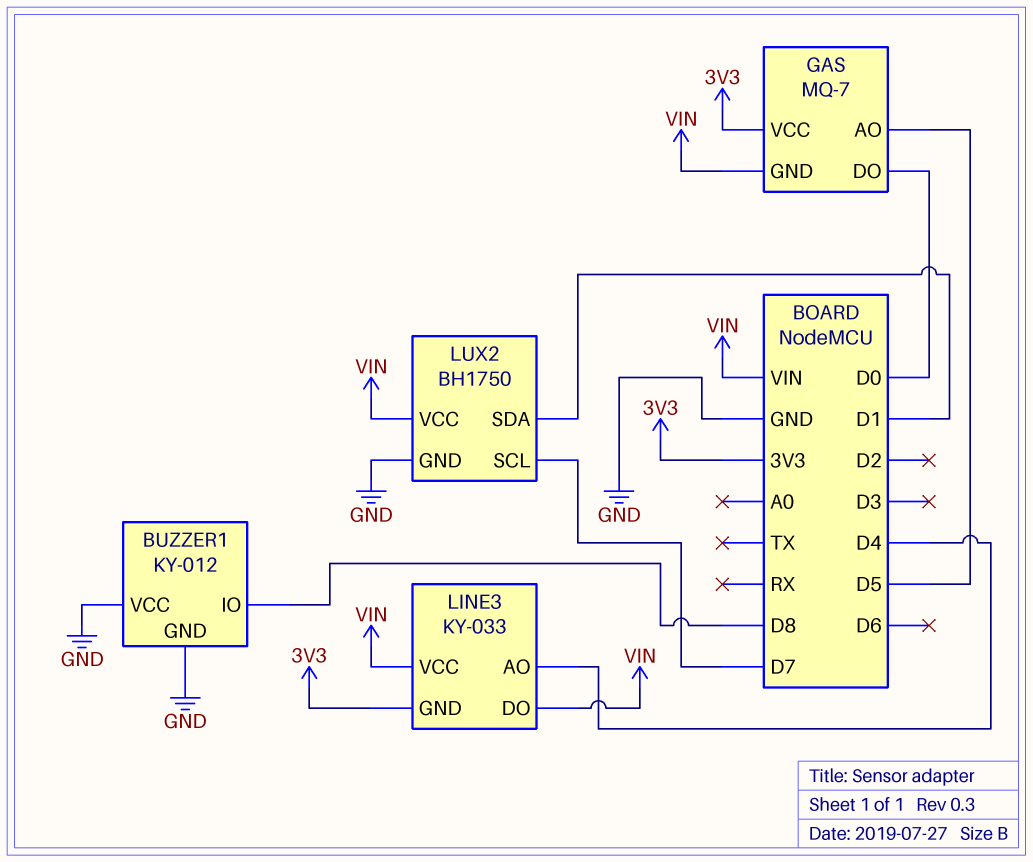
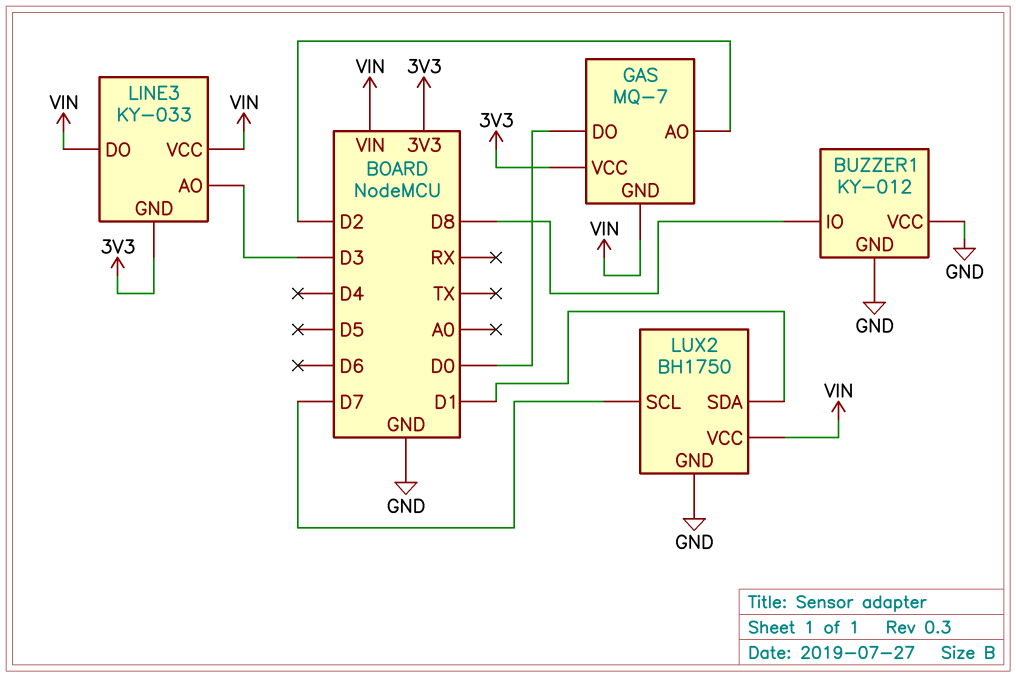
GAS pin AO: D5 -> D2
LINE3 pin AO: D4 -> D3

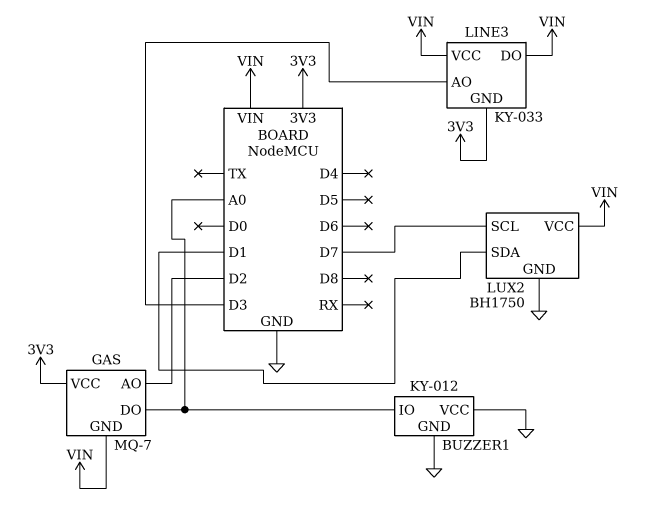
BUZZER1 pin IO: D8 -> A0
GAS pin DO: D0 -> A0

